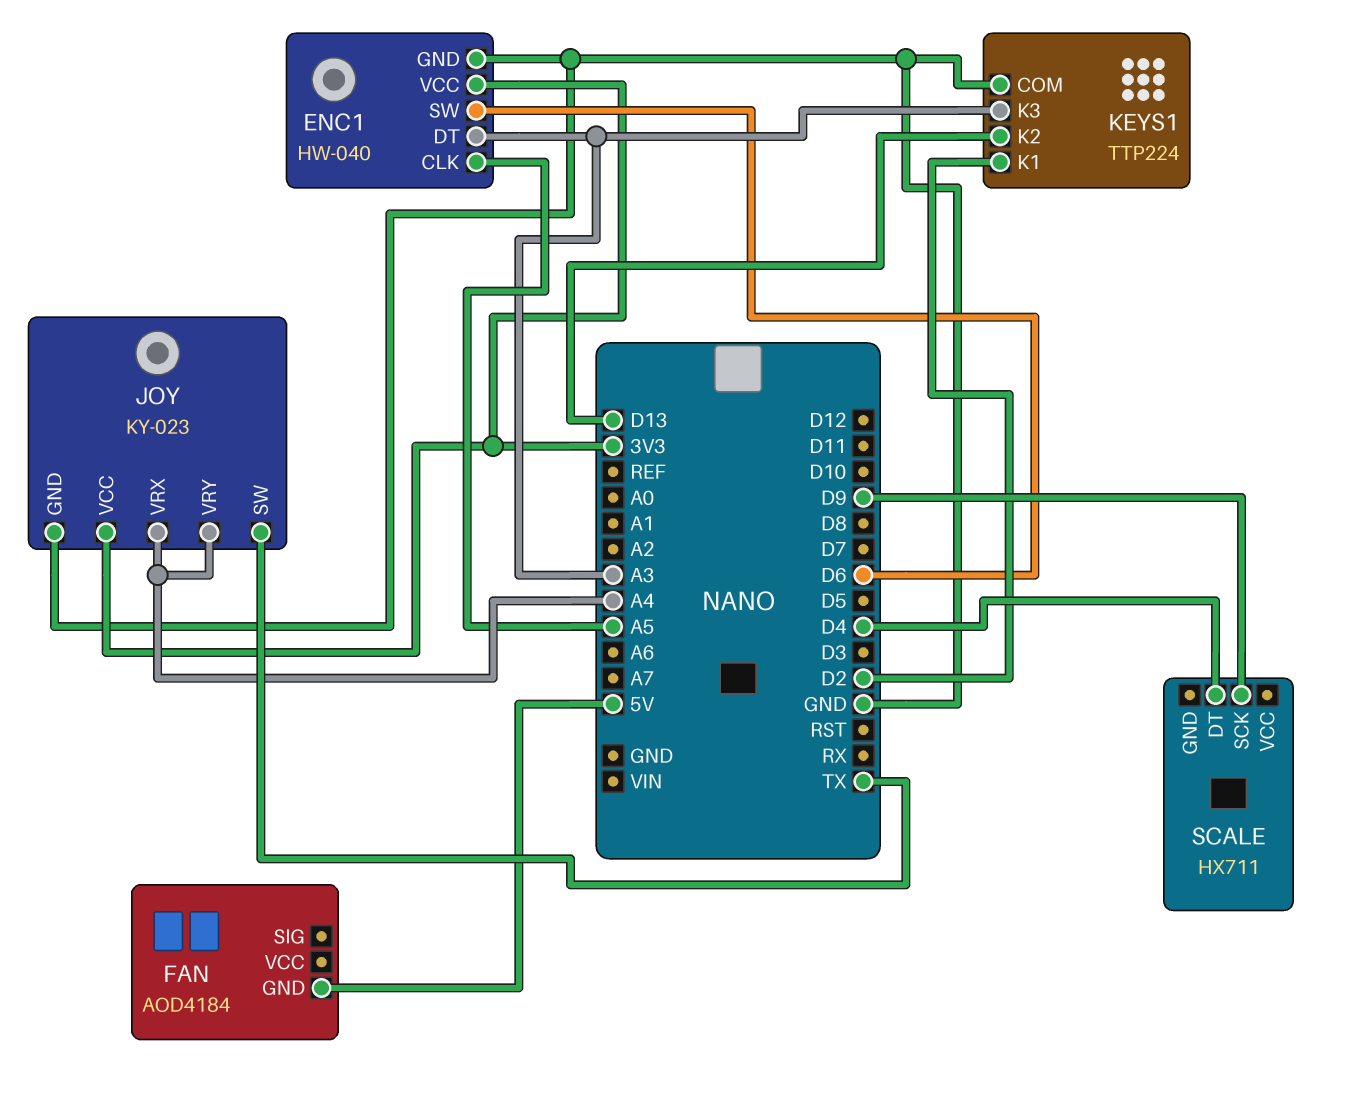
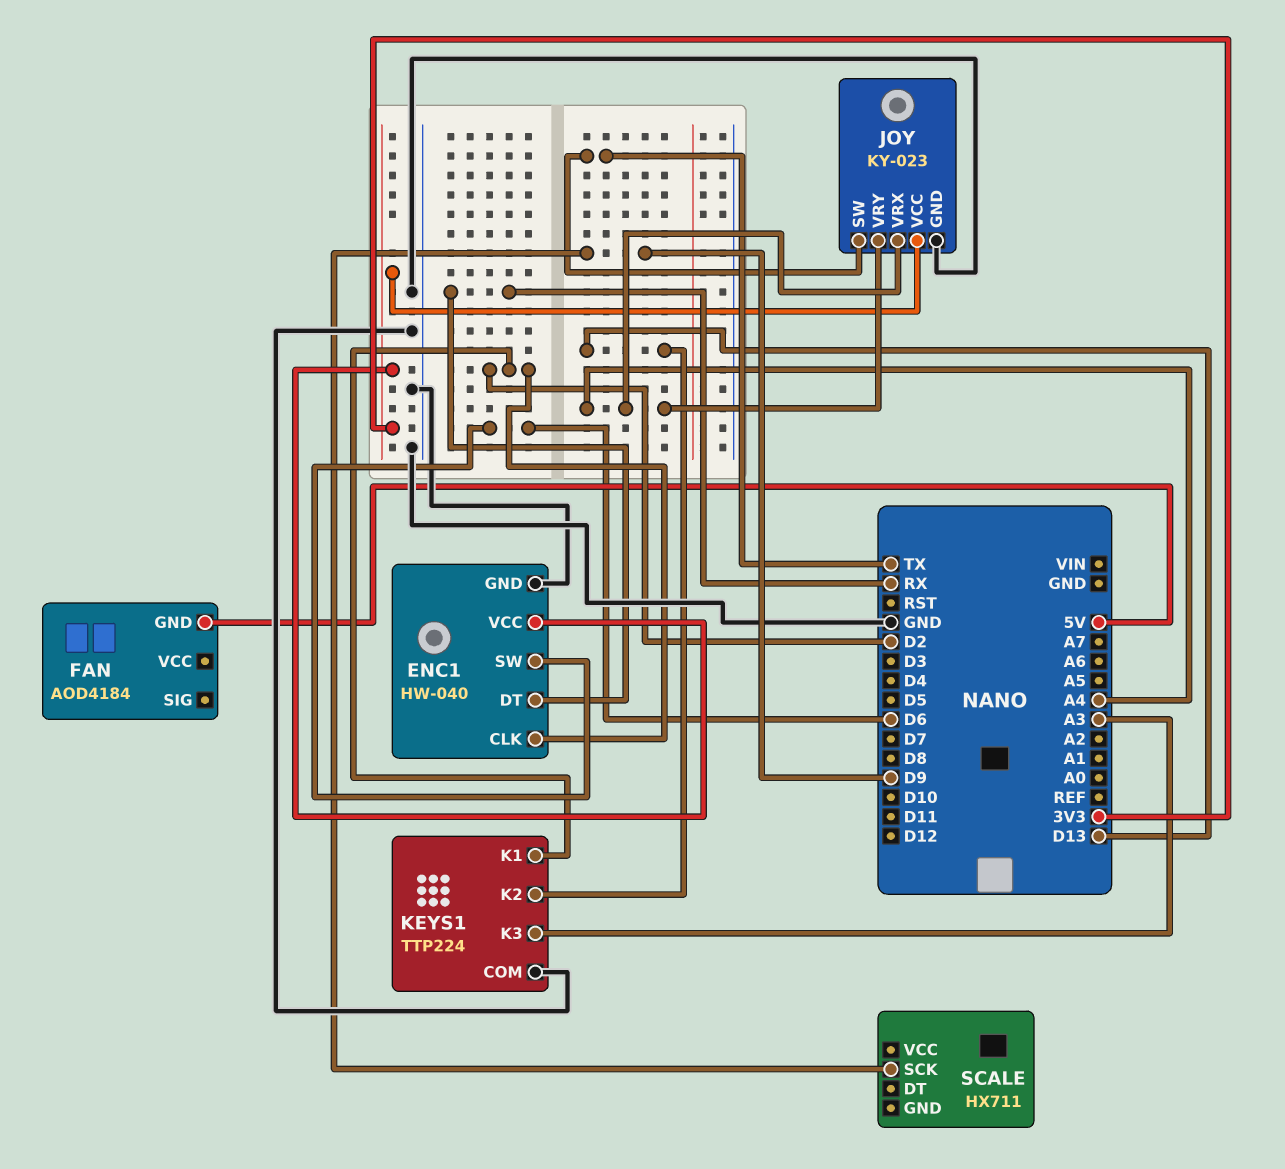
ENC1 pin CLK: A5 -> D2
ENC1 pin DT: A3 -> RX
SCALE pin DT: D4 -> none

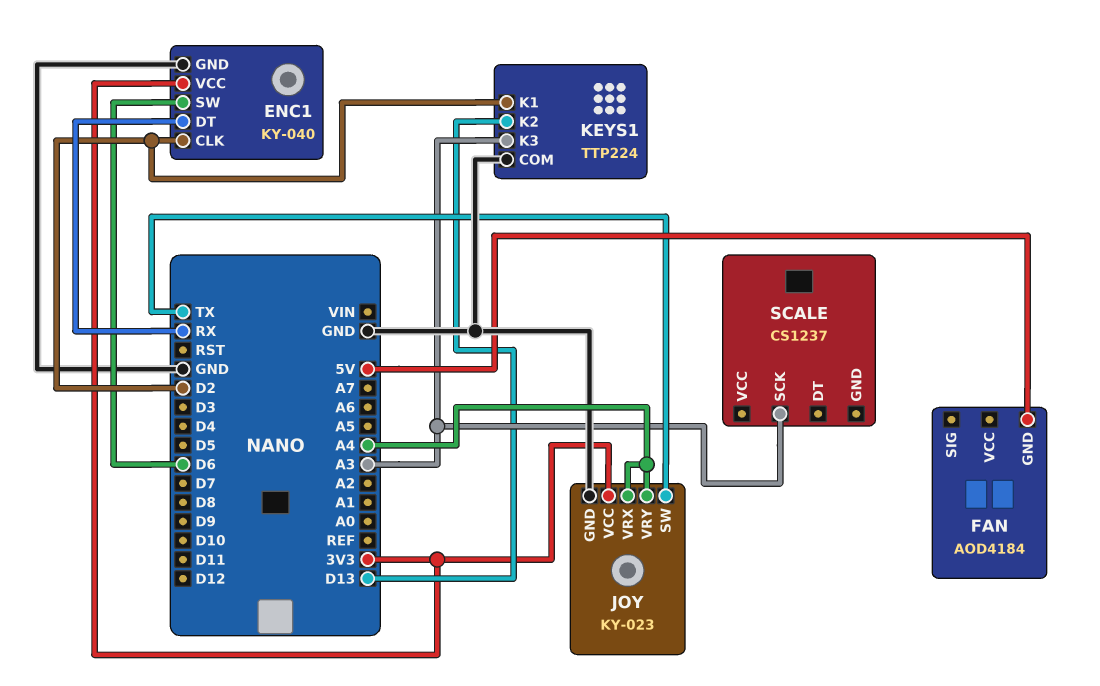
ENC1: HW-040 -> KY-040
SCALE: HX711 -> CS1237
SCALE pin SCK: D9 -> A3

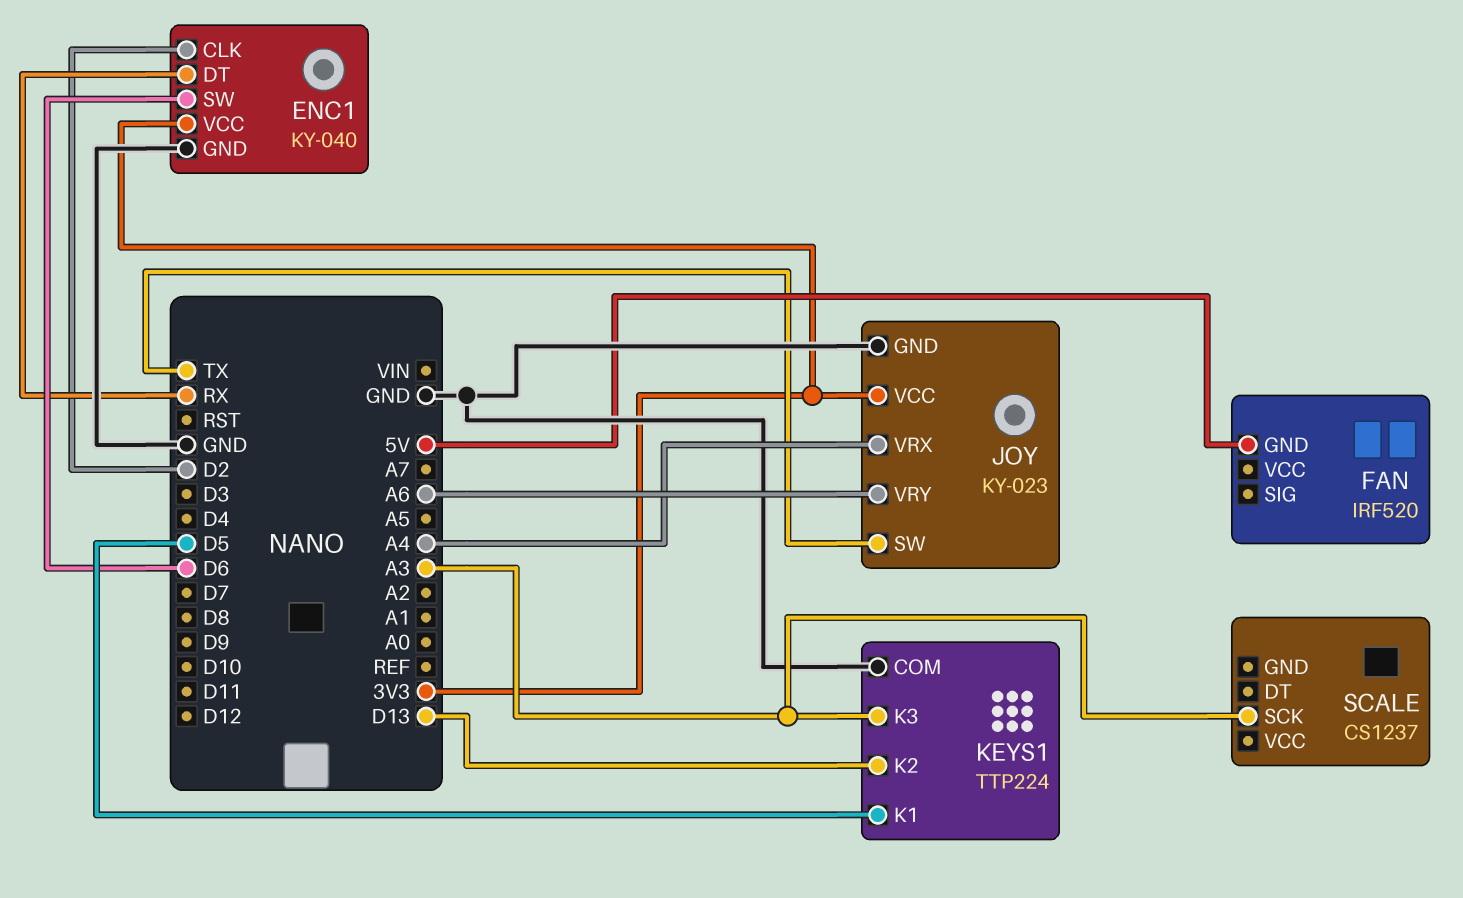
FAN: AOD4184 -> IRF520
JOY pin VRY: A4 -> A6
KEYS1 pin K1: D2 -> D5

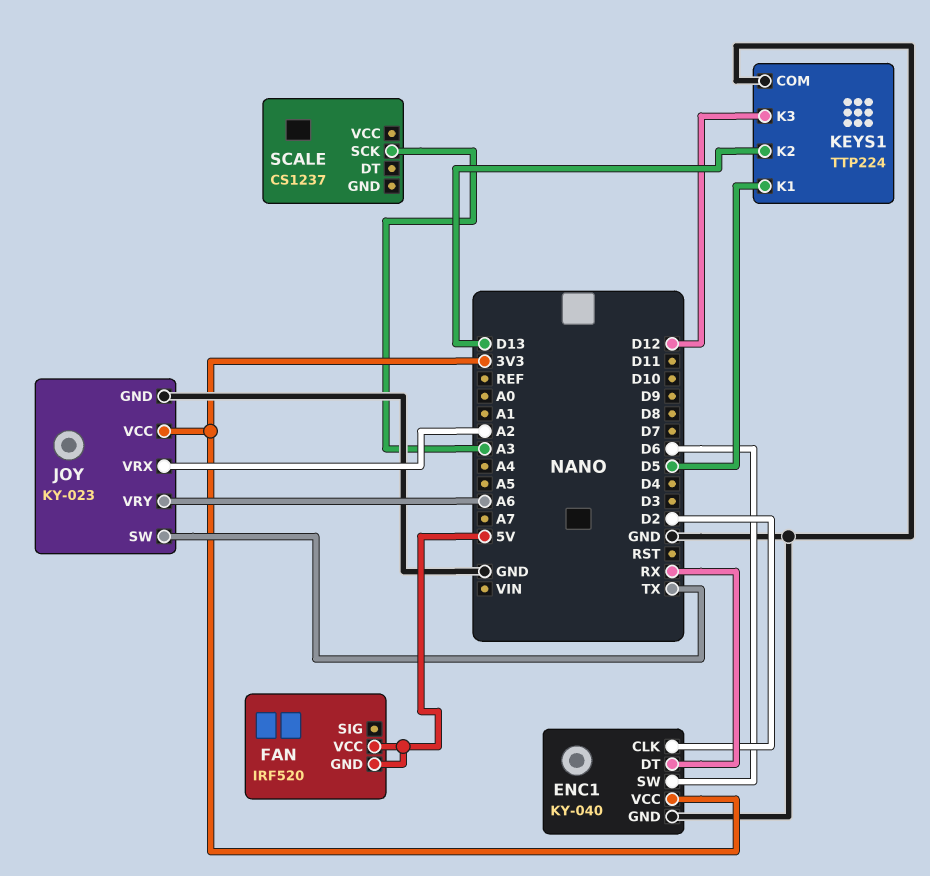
FAN pin VCC: none -> 5V
JOY pin VRX: A4 -> A2
KEYS1 pin K3: A3 -> D12

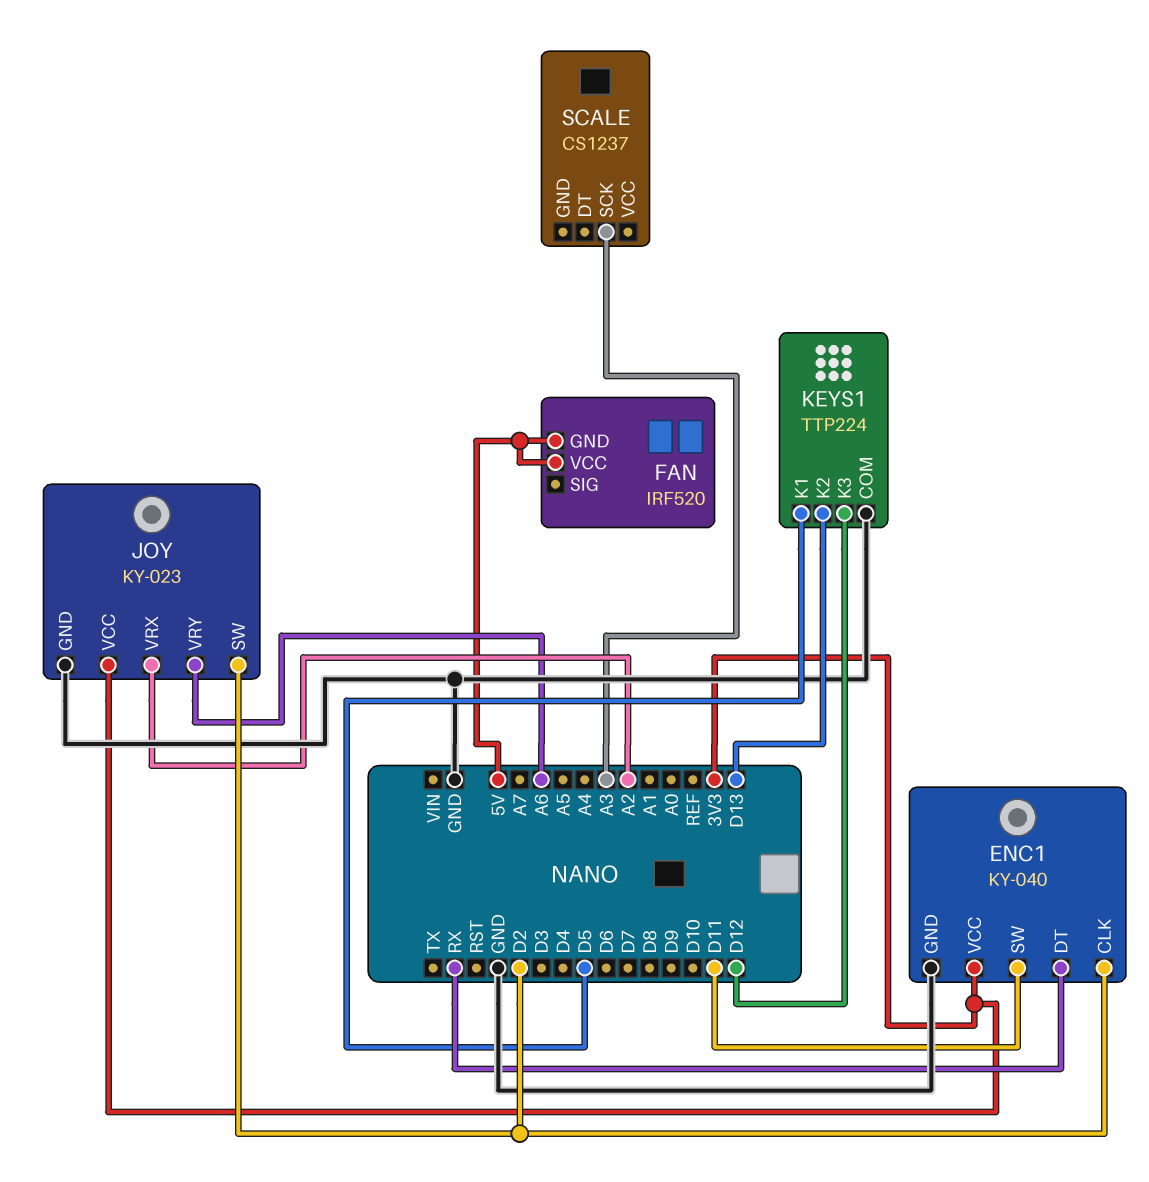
ENC1 pin SW: D6 -> D11
JOY pin SW: TX -> D2

